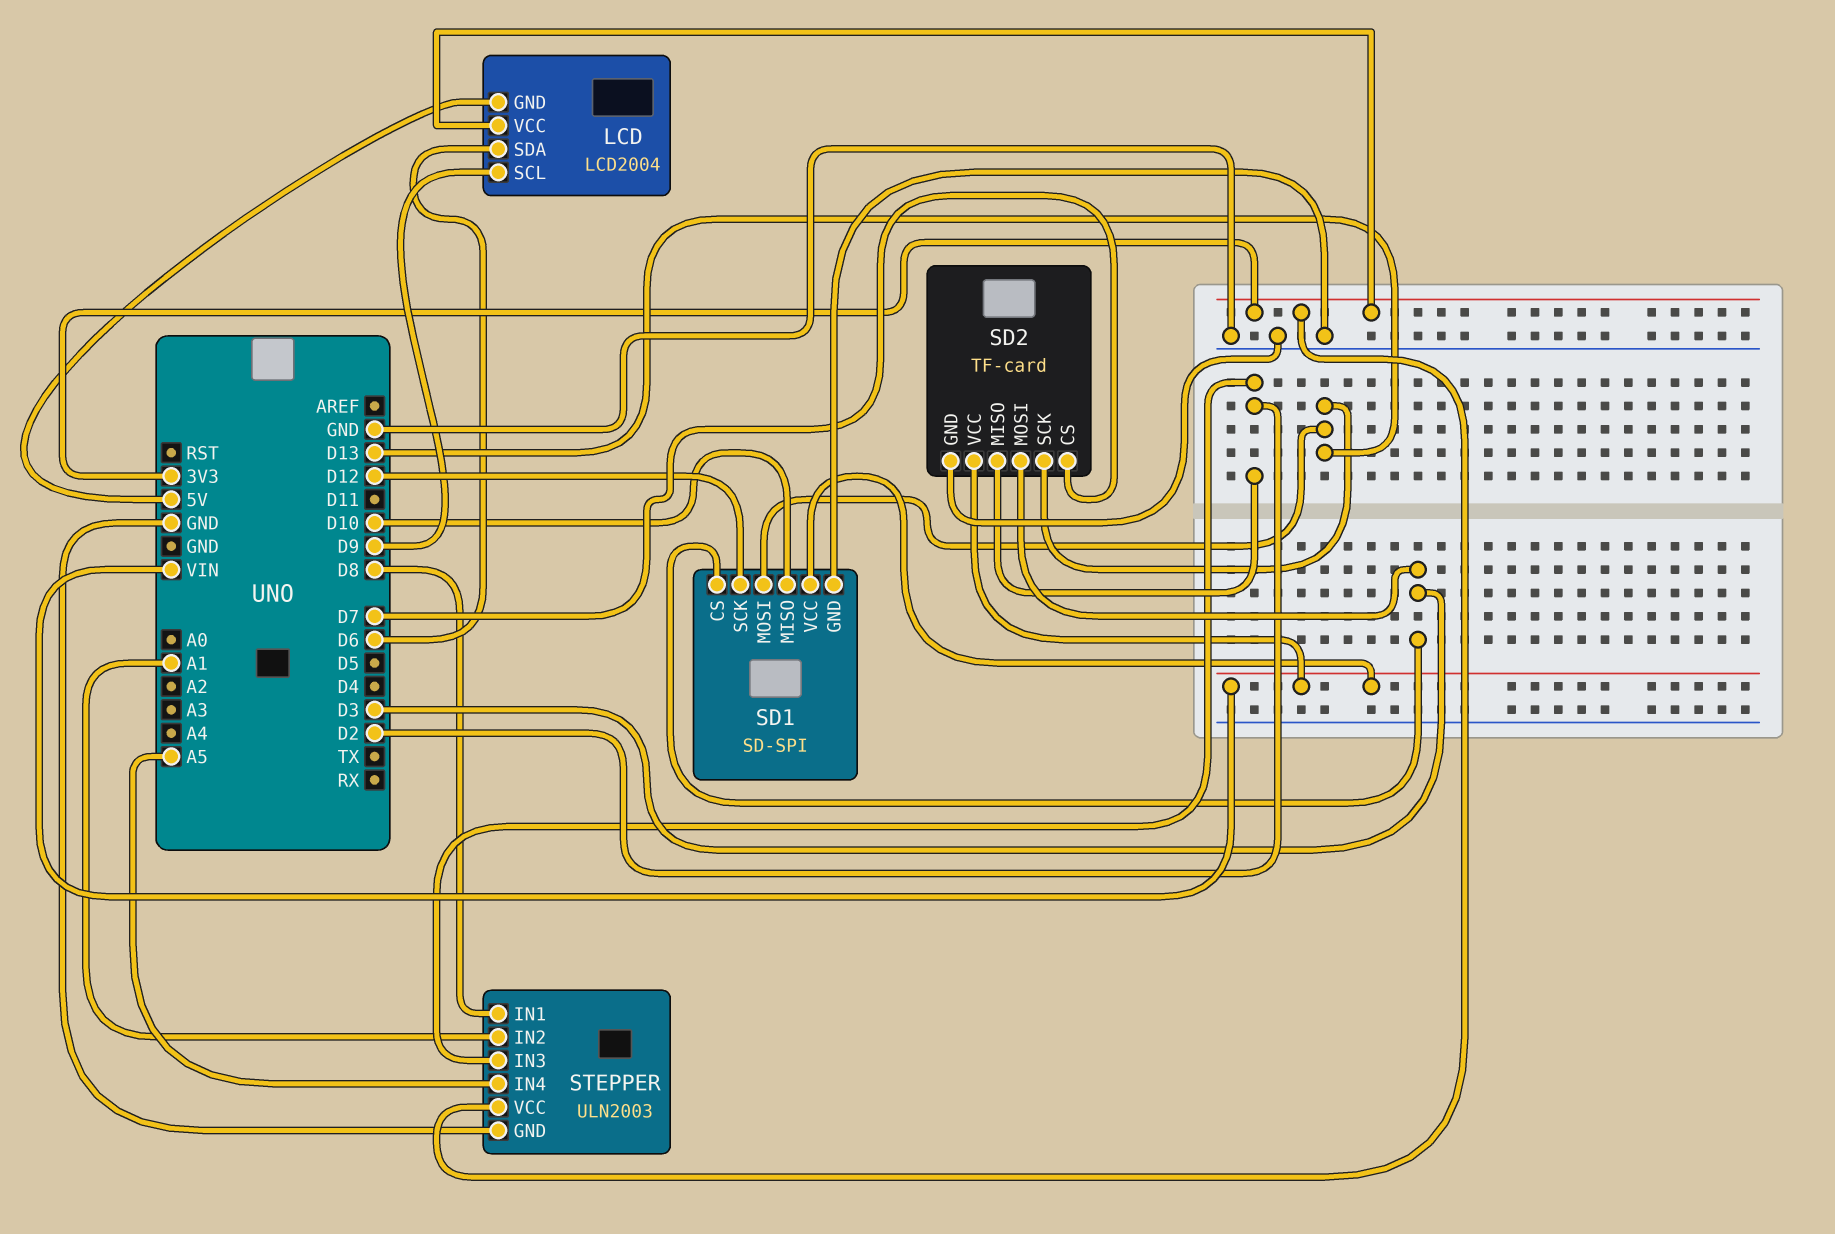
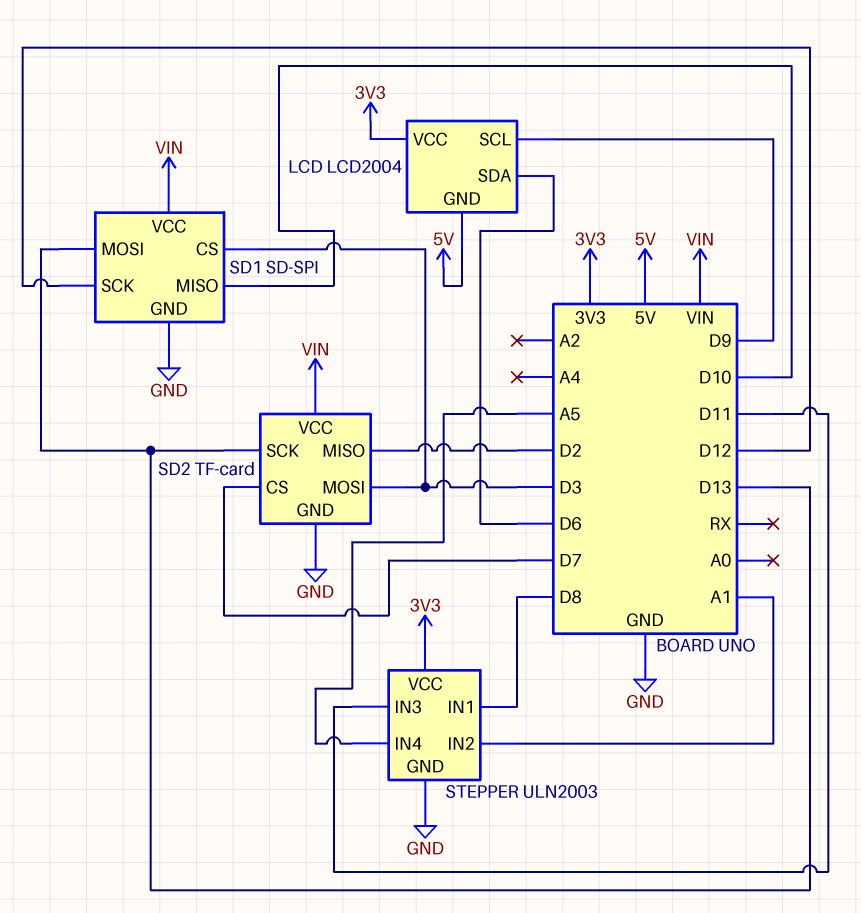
STEPPER pin IN3: D2 -> D11

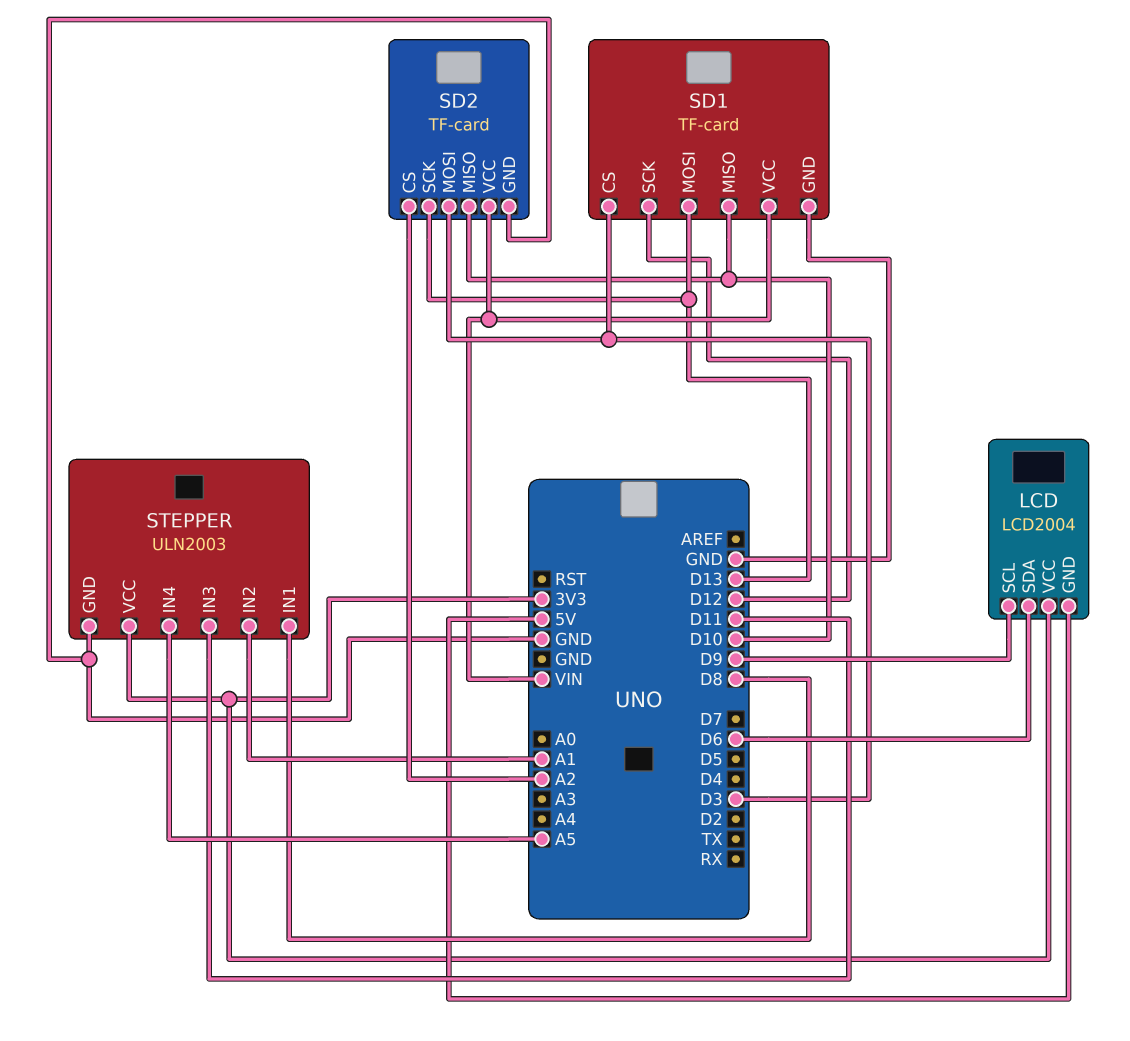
SD1: SD-SPI -> TF-card
SD2 pin CS: D7 -> A2
SD2 pin MISO: D2 -> D10

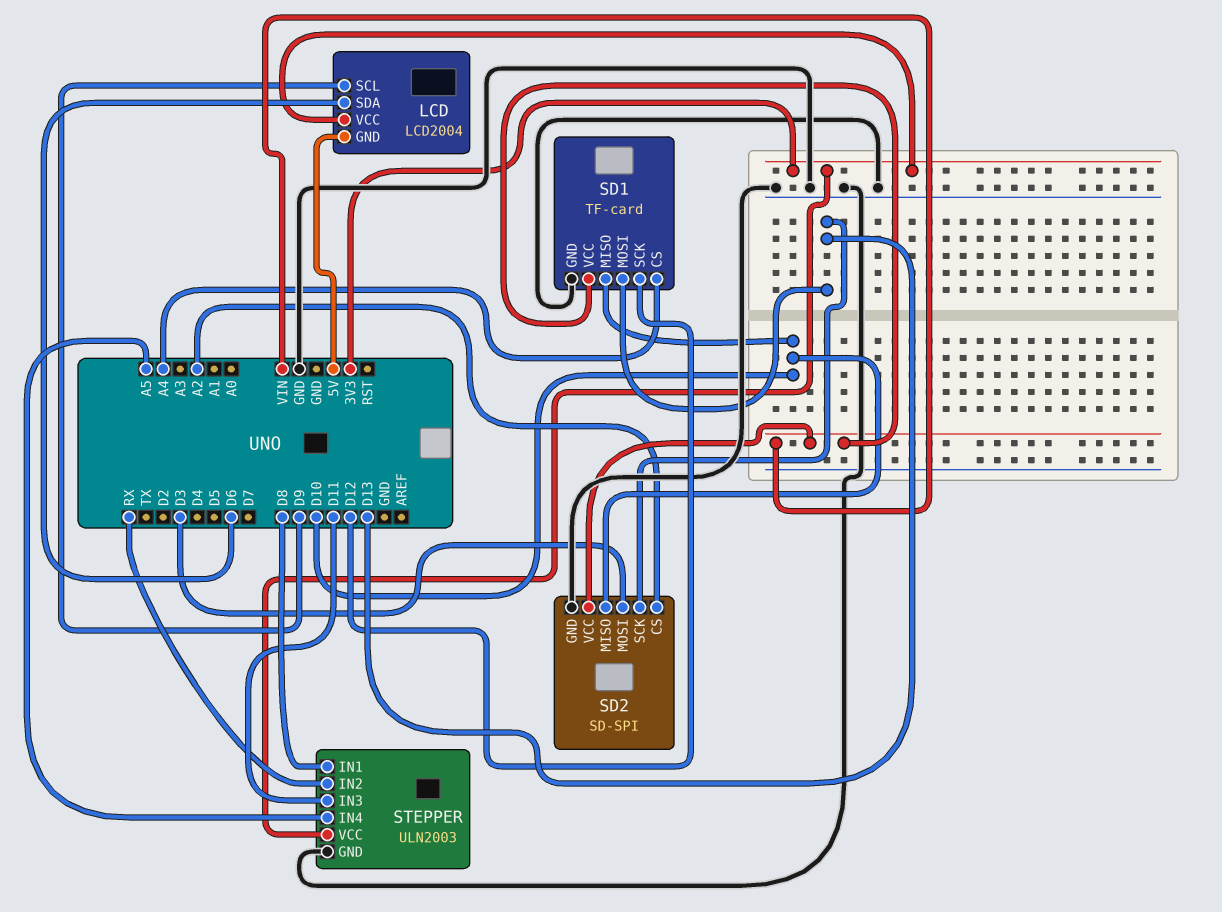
SD1 pin CS: D3 -> A4
SD2: TF-card -> SD-SPI
STEPPER pin IN2: A1 -> RX

